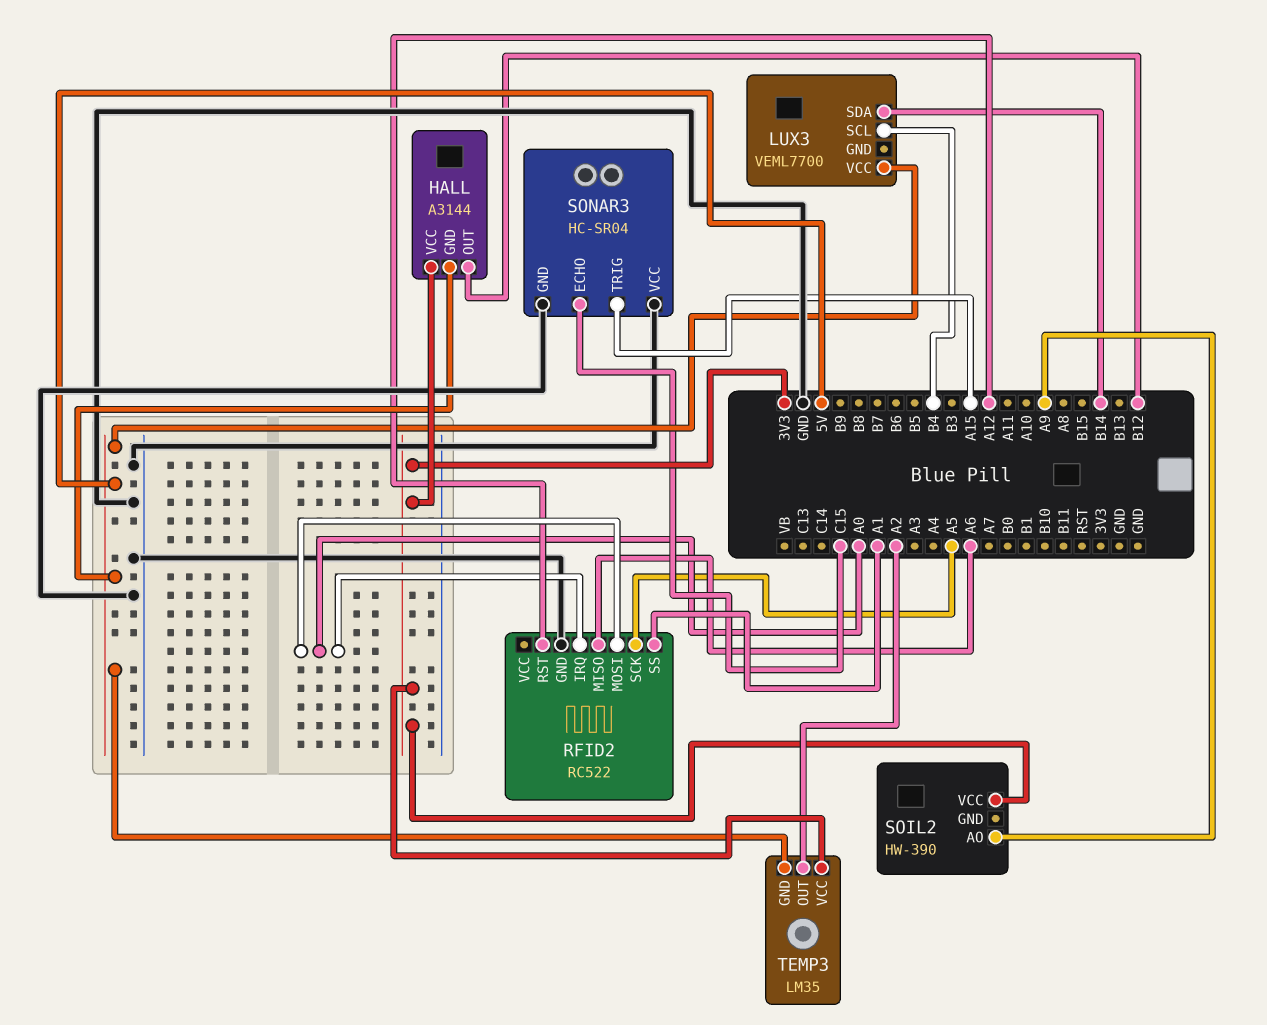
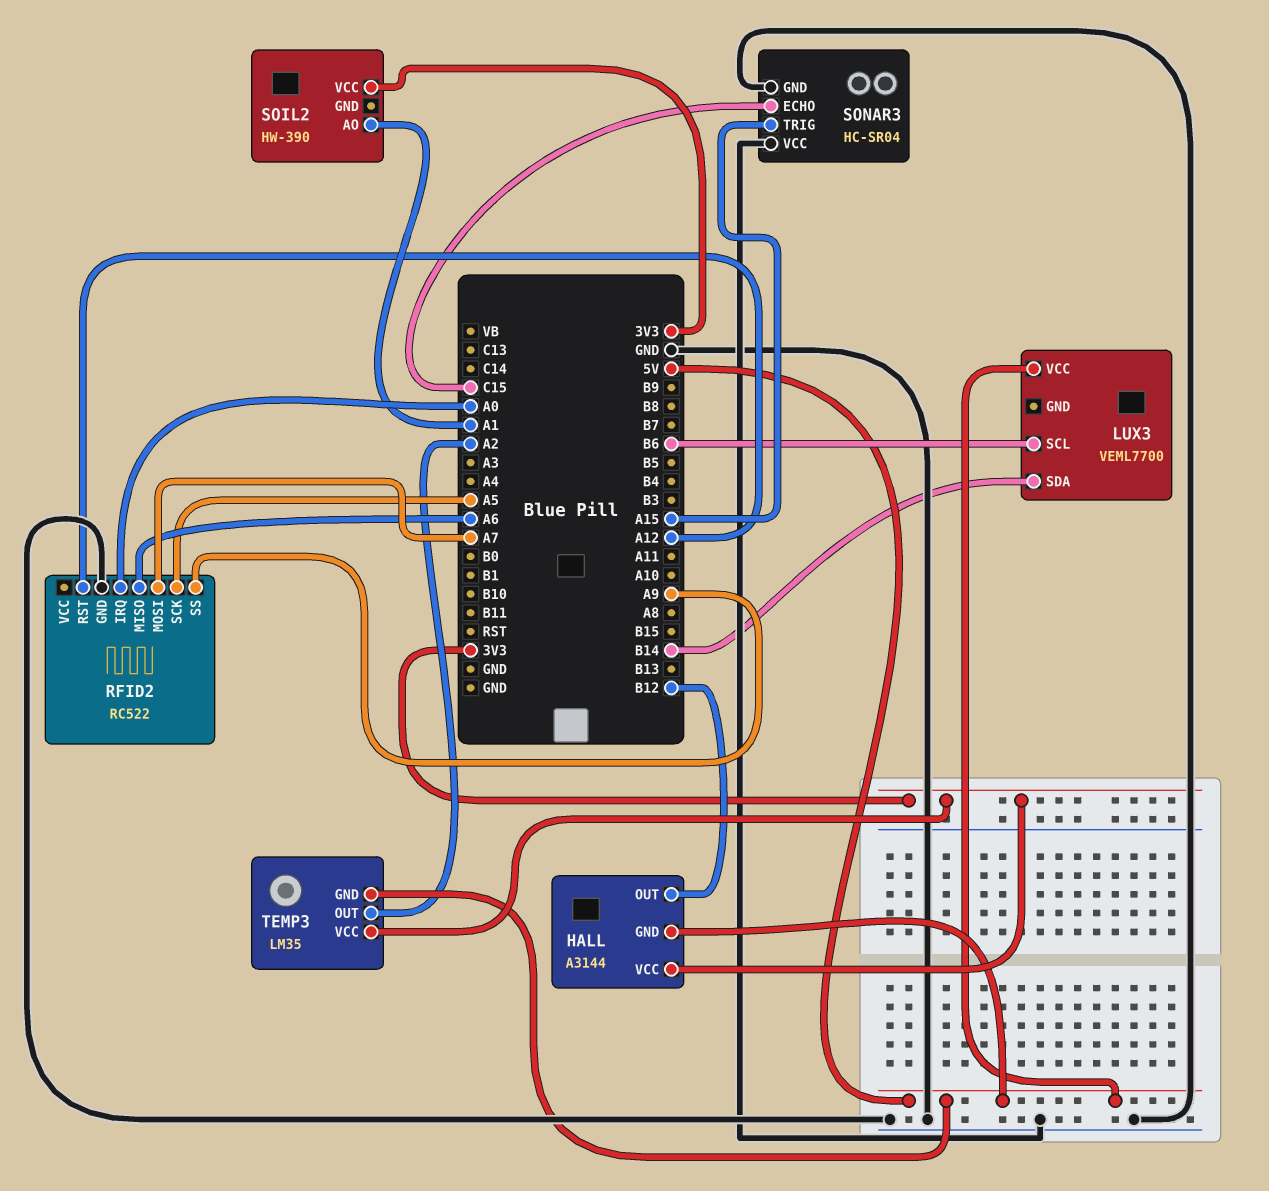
LUX3 pin SCL: B4 -> B6
RFID2 pin MOSI: A0 -> A7
RFID2 pin SS: A1 -> A9
SOIL2 pin AO: A9 -> A1

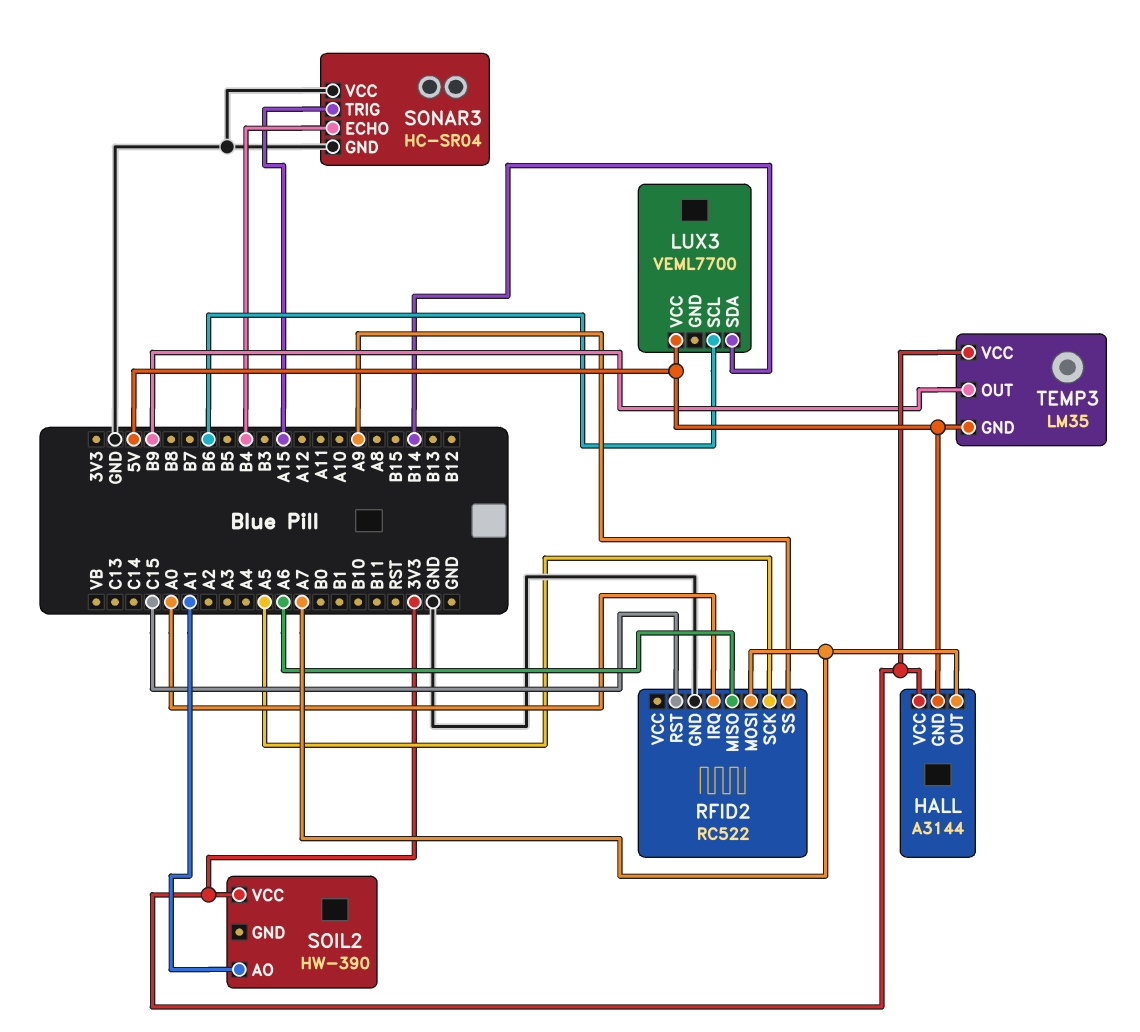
HALL pin OUT: B12 -> A7
RFID2 pin RST: A12 -> C15
SONAR3 pin ECHO: C15 -> B4
TEMP3 pin OUT: A2 -> B9

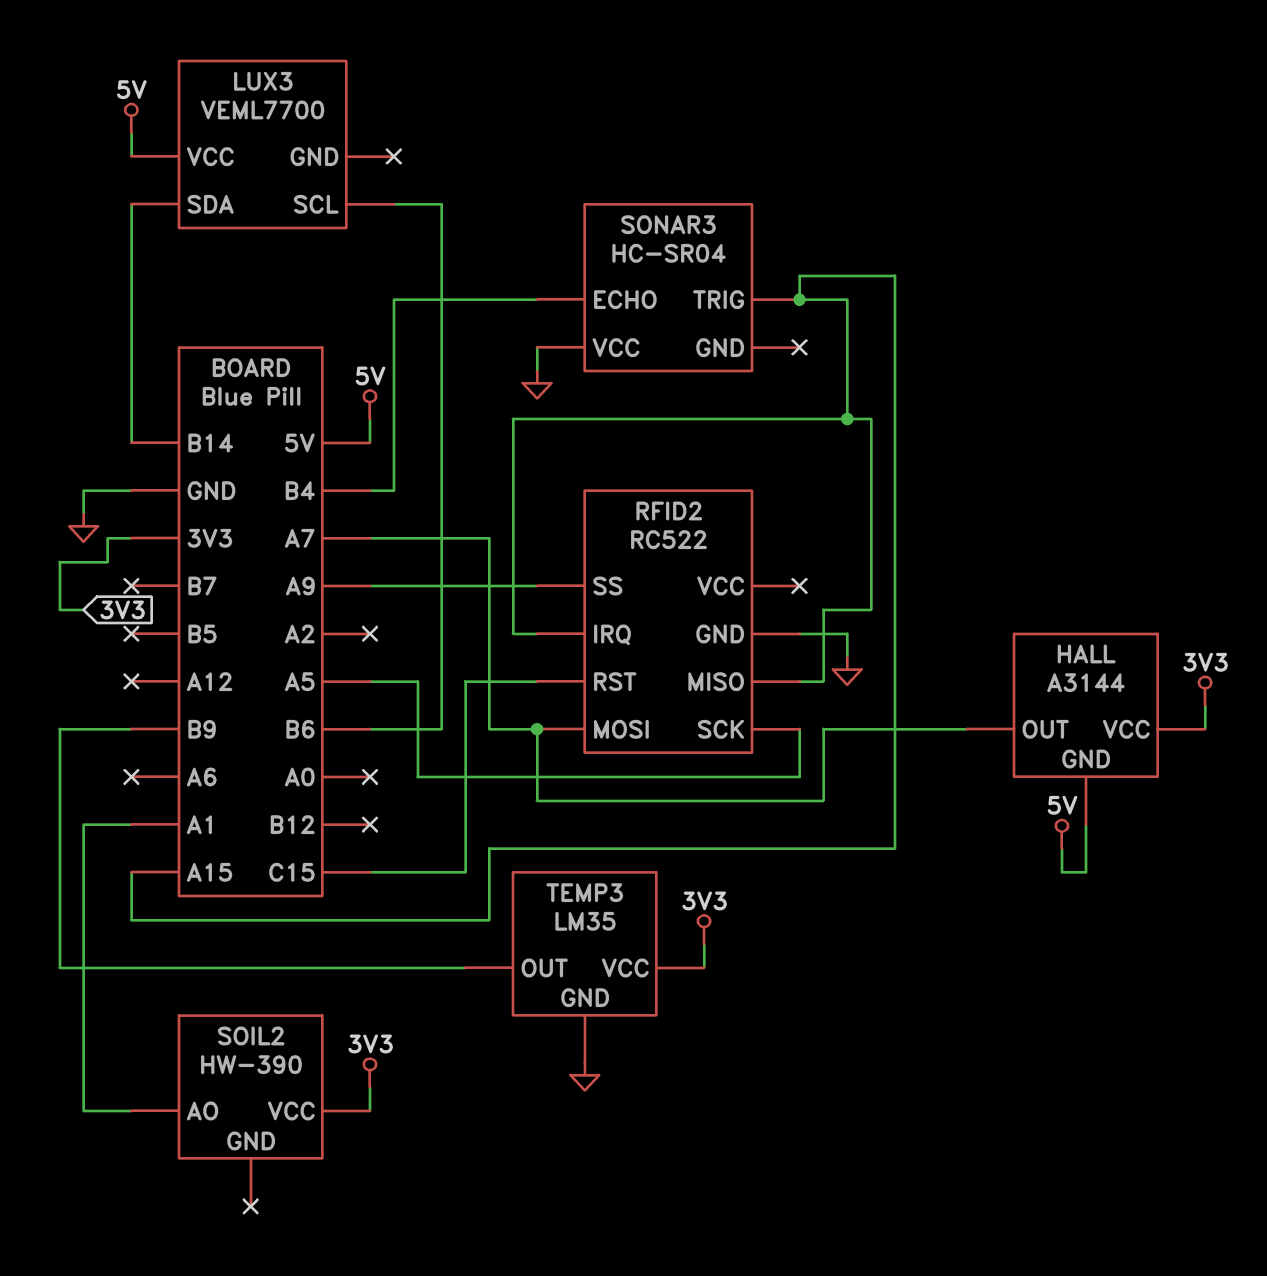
RFID2 pin IRQ: A0 -> A15
RFID2 pin MISO: A6 -> A15
SONAR3 pin GND: GND -> none
TEMP3 pin GND: 5V -> GND

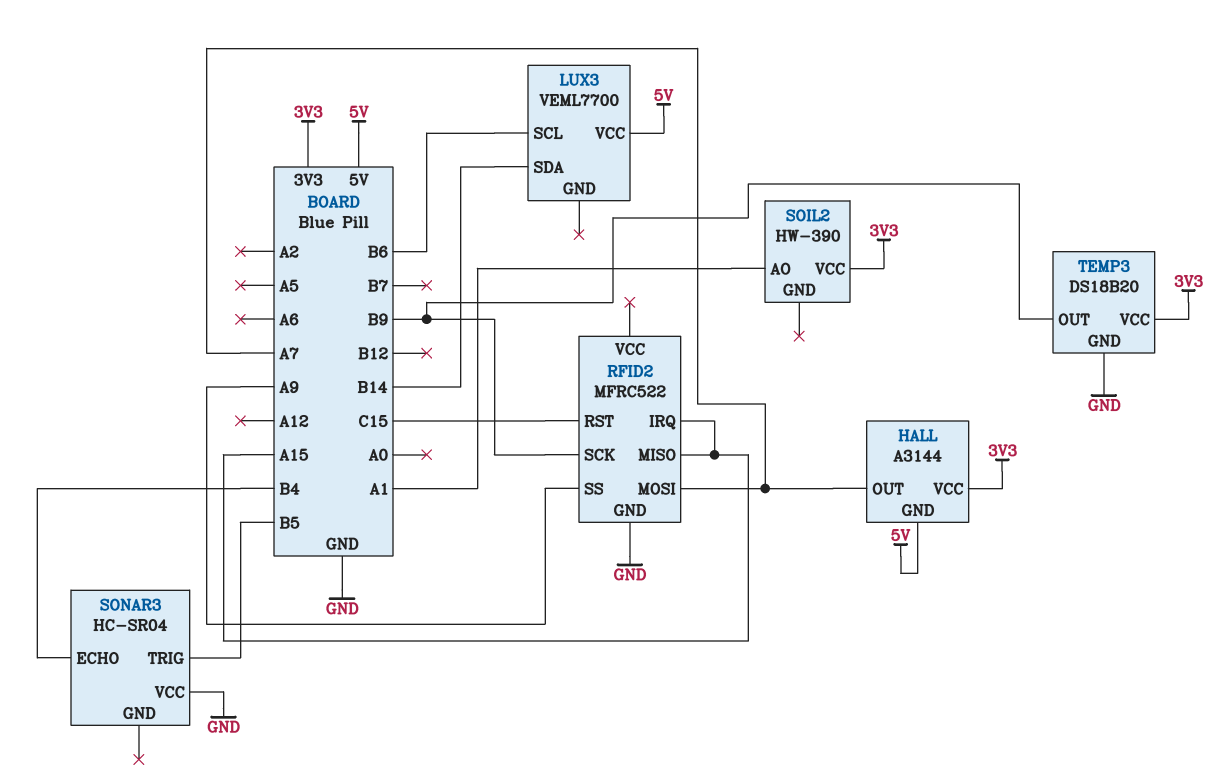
RFID2: RC522 -> MFRC522
RFID2 pin SCK: A5 -> B9
SONAR3 pin TRIG: A15 -> B5
TEMP3: LM35 -> DS18B20

